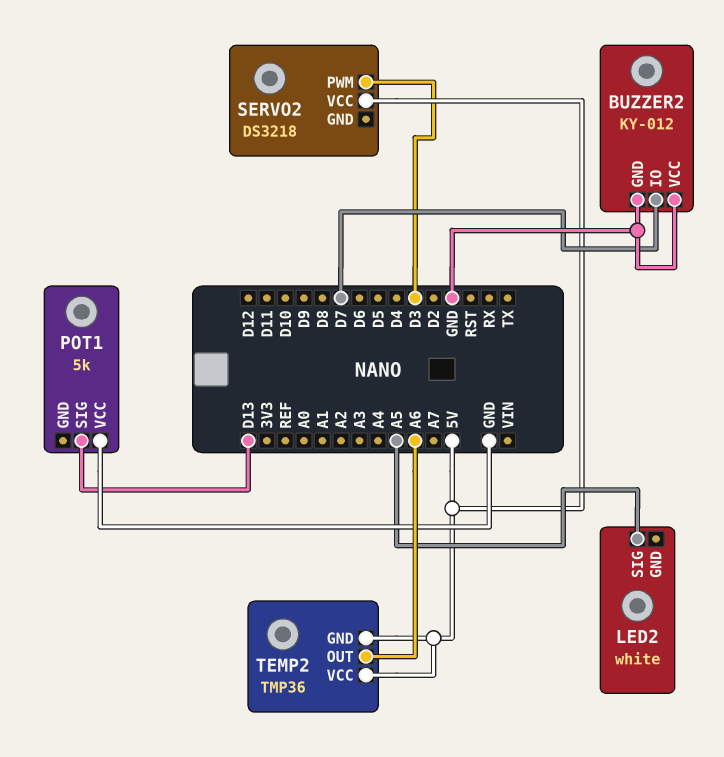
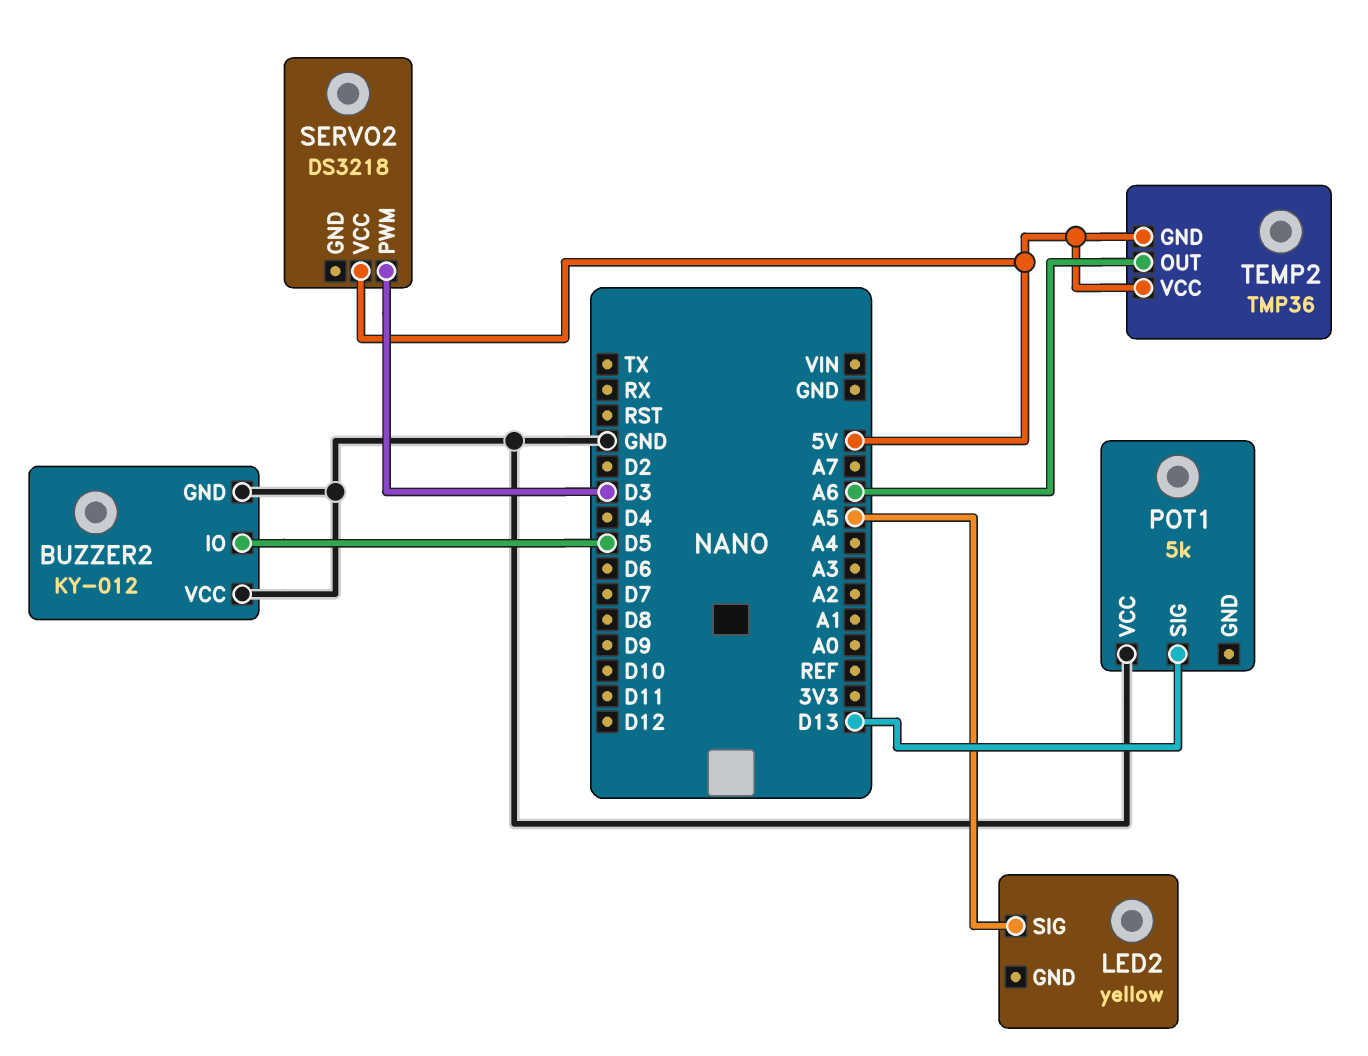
BUZZER2 pin IO: D7 -> D5
LED2: white -> yellow

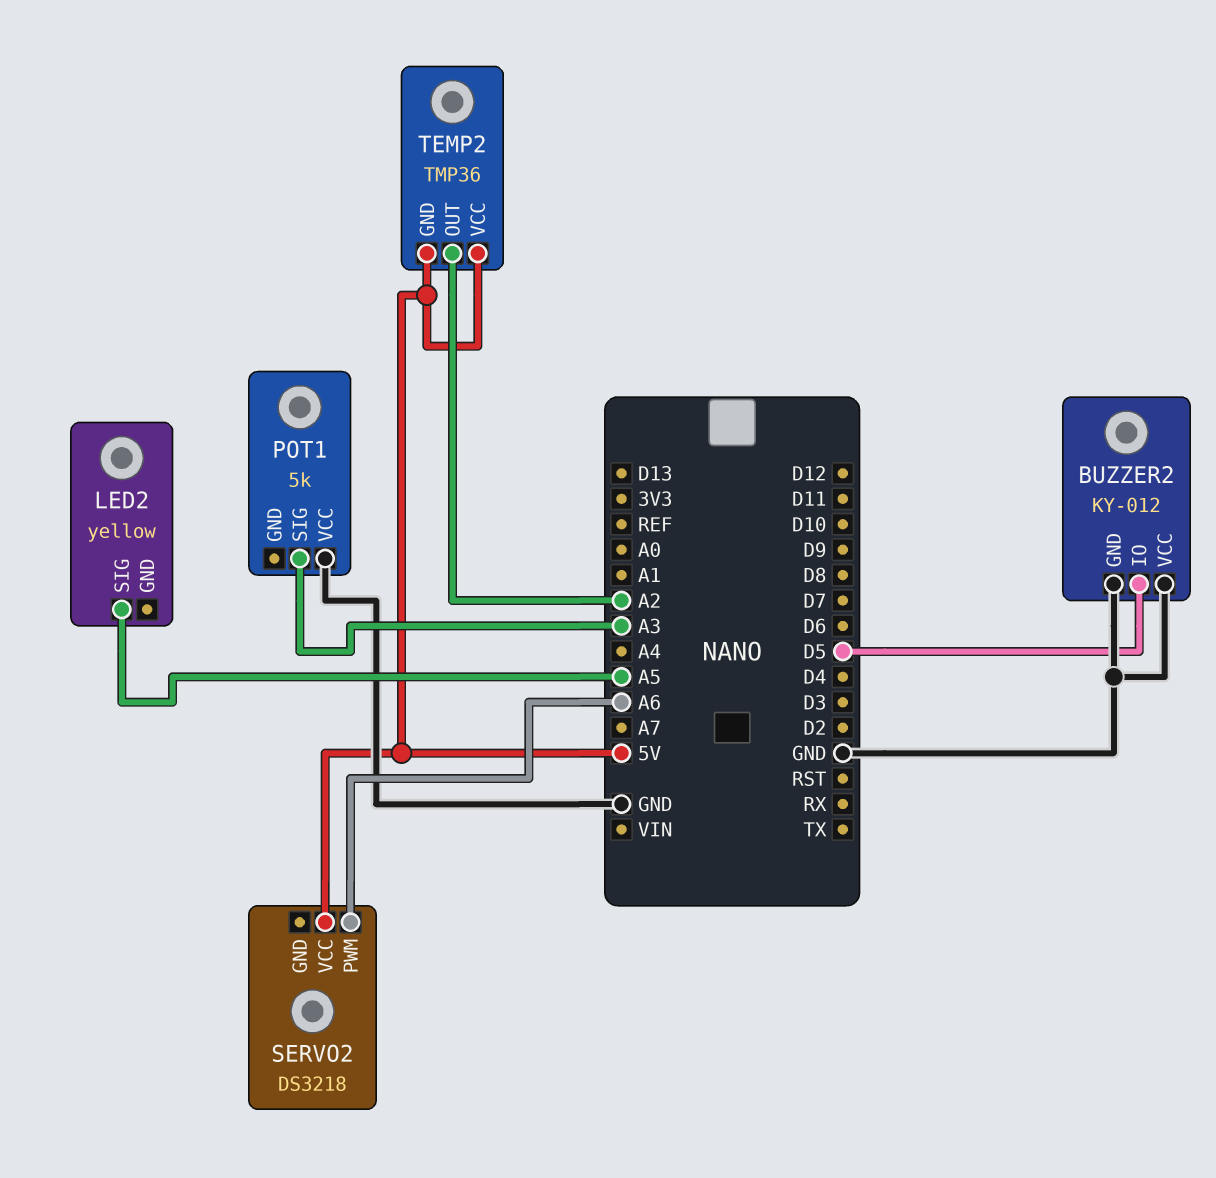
POT1 pin SIG: D13 -> A3
SERVO2 pin PWM: D3 -> A6
TEMP2 pin OUT: A6 -> A2

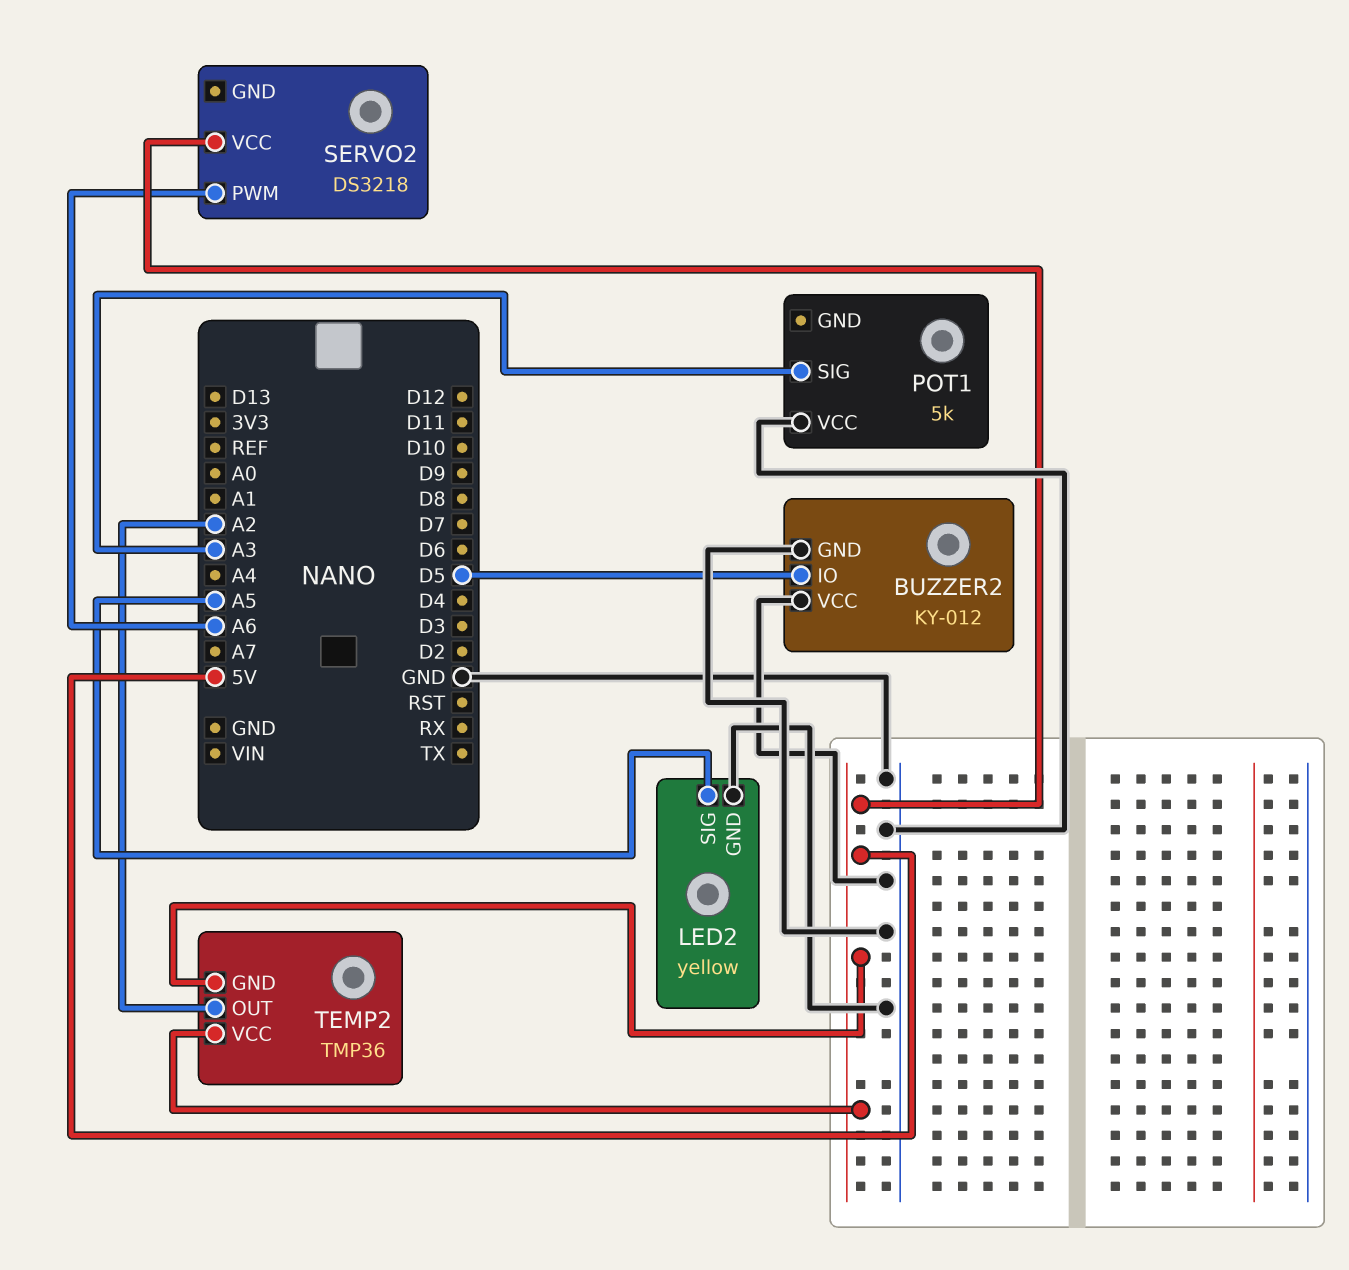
LED2 pin GND: none -> GND

